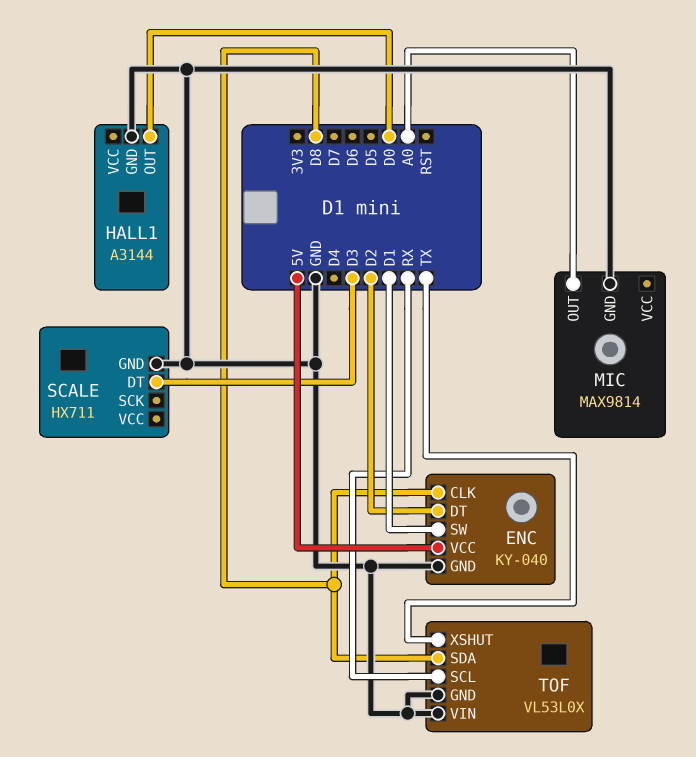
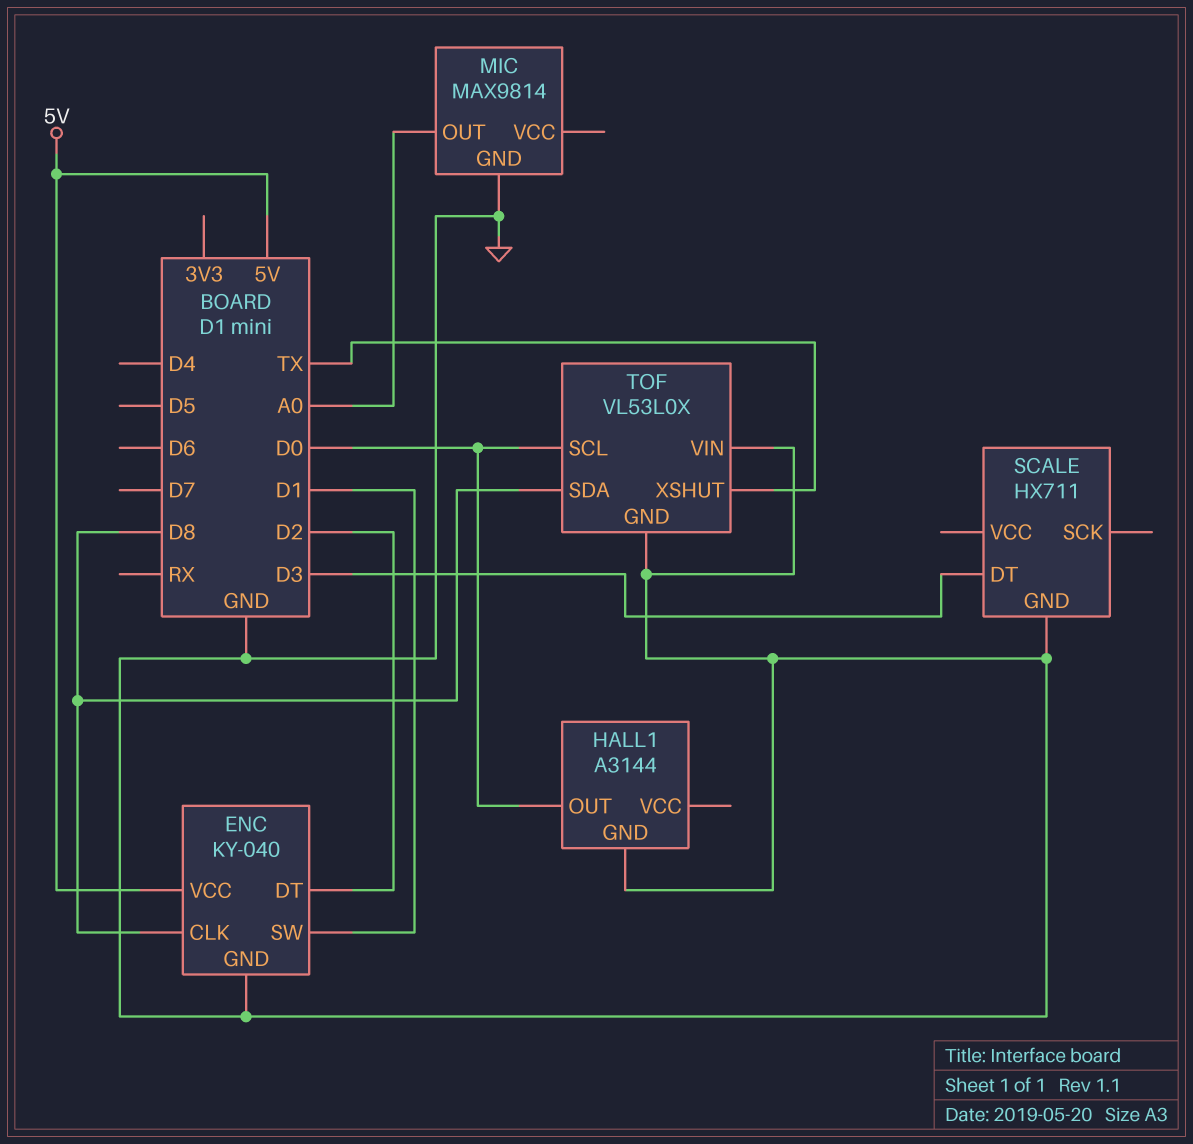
TOF pin SCL: RX -> D0

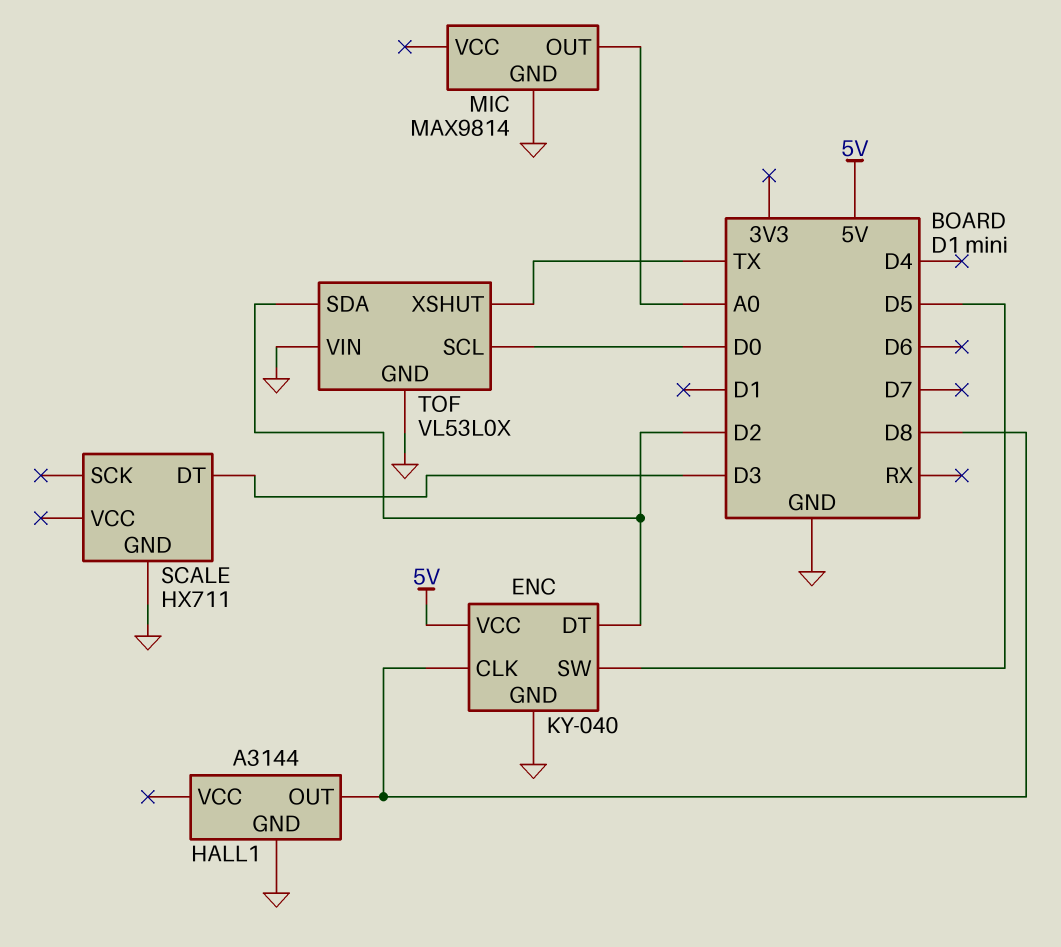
ENC pin SW: D1 -> D5
HALL1 pin OUT: D0 -> D8
TOF pin SDA: D8 -> D2

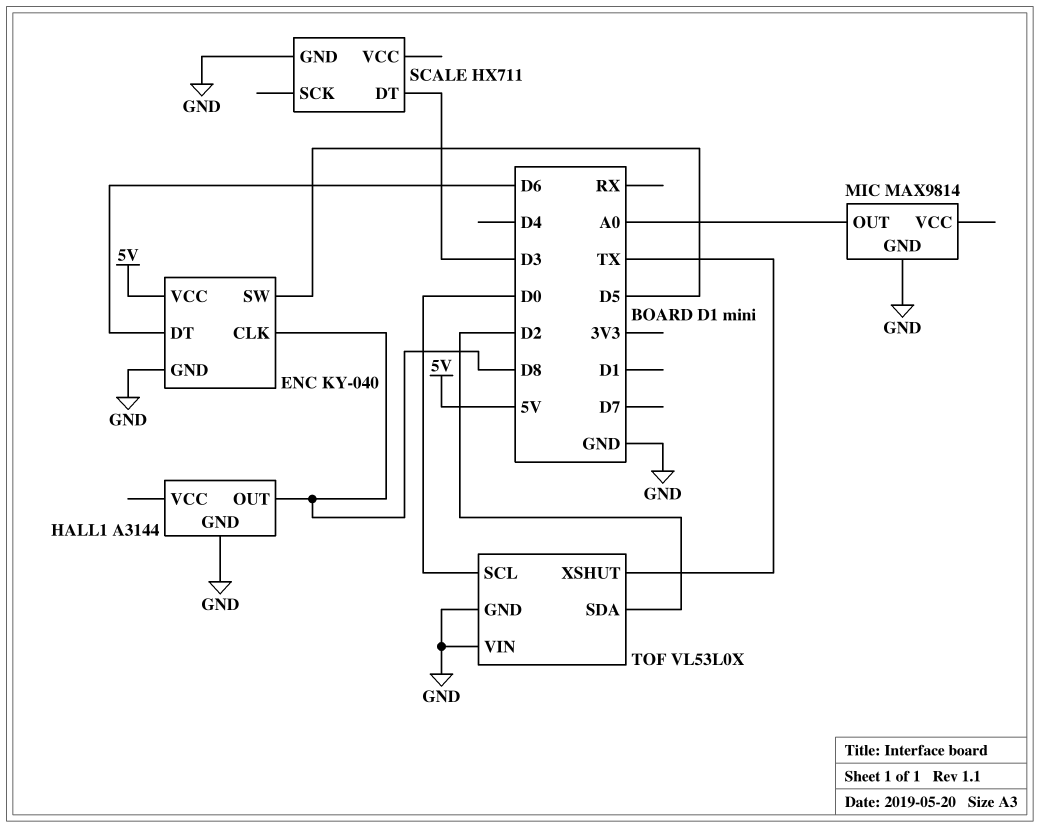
ENC pin DT: D2 -> D6

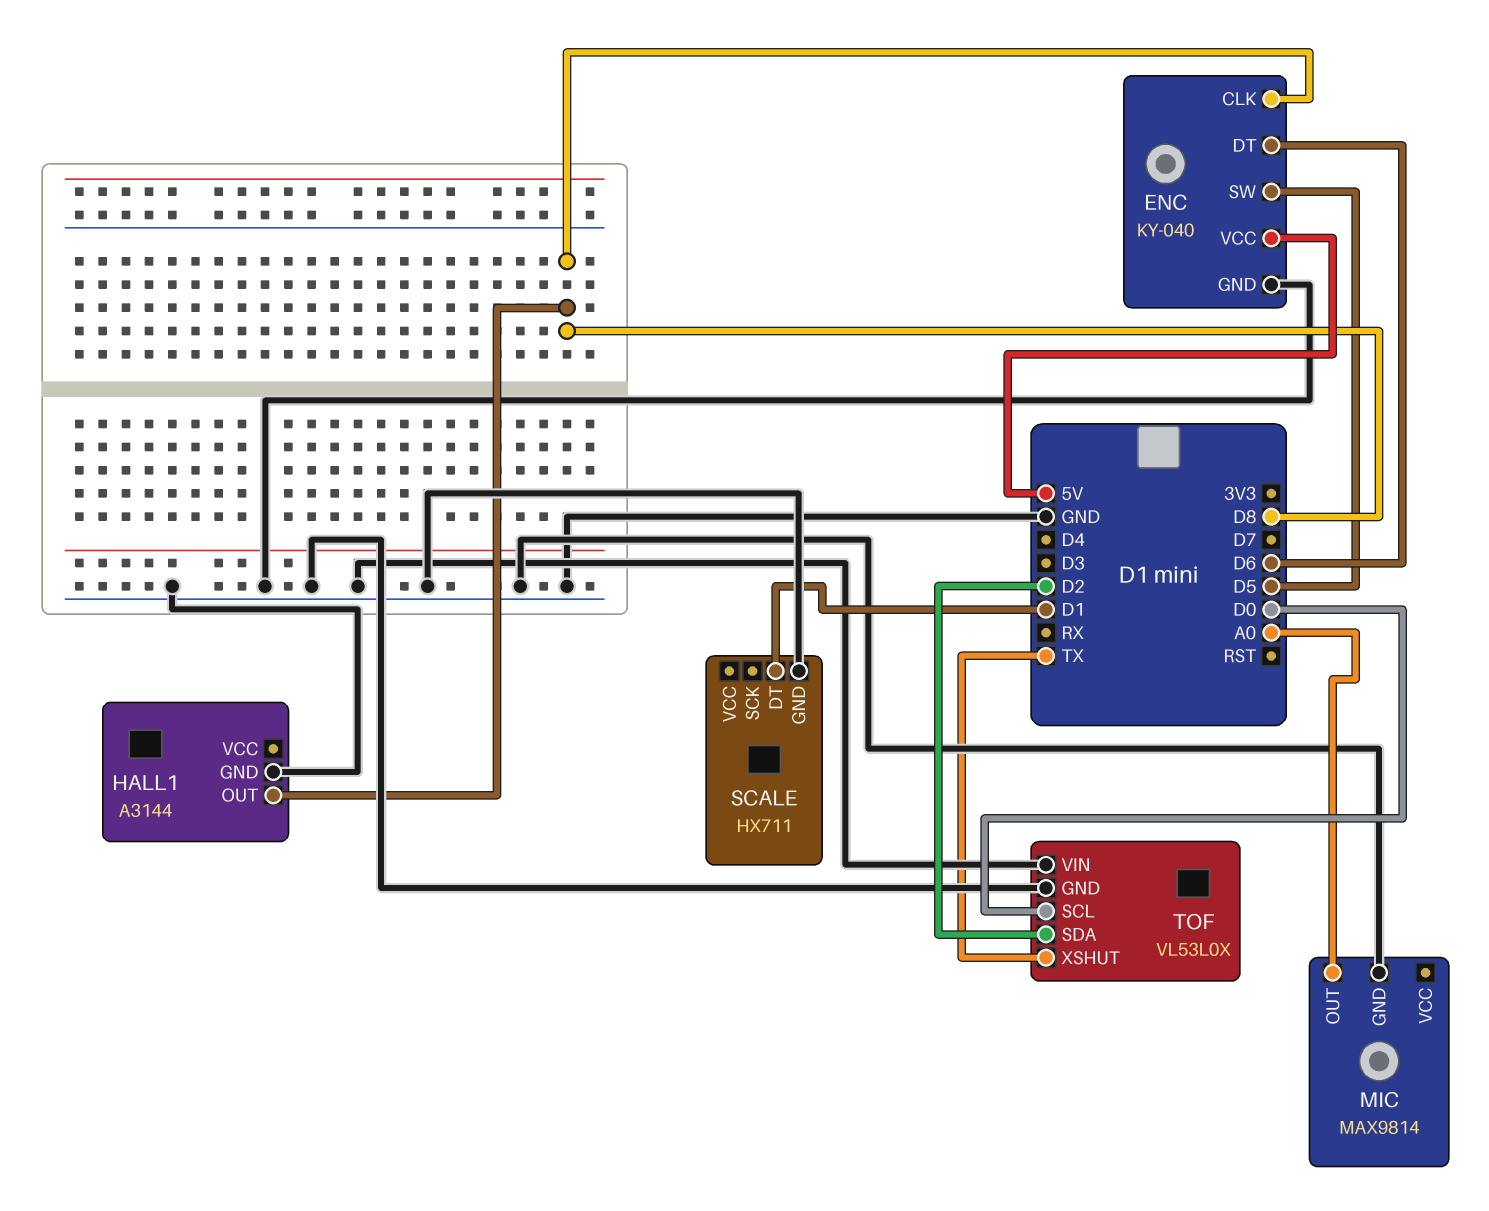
SCALE pin DT: D3 -> D1

